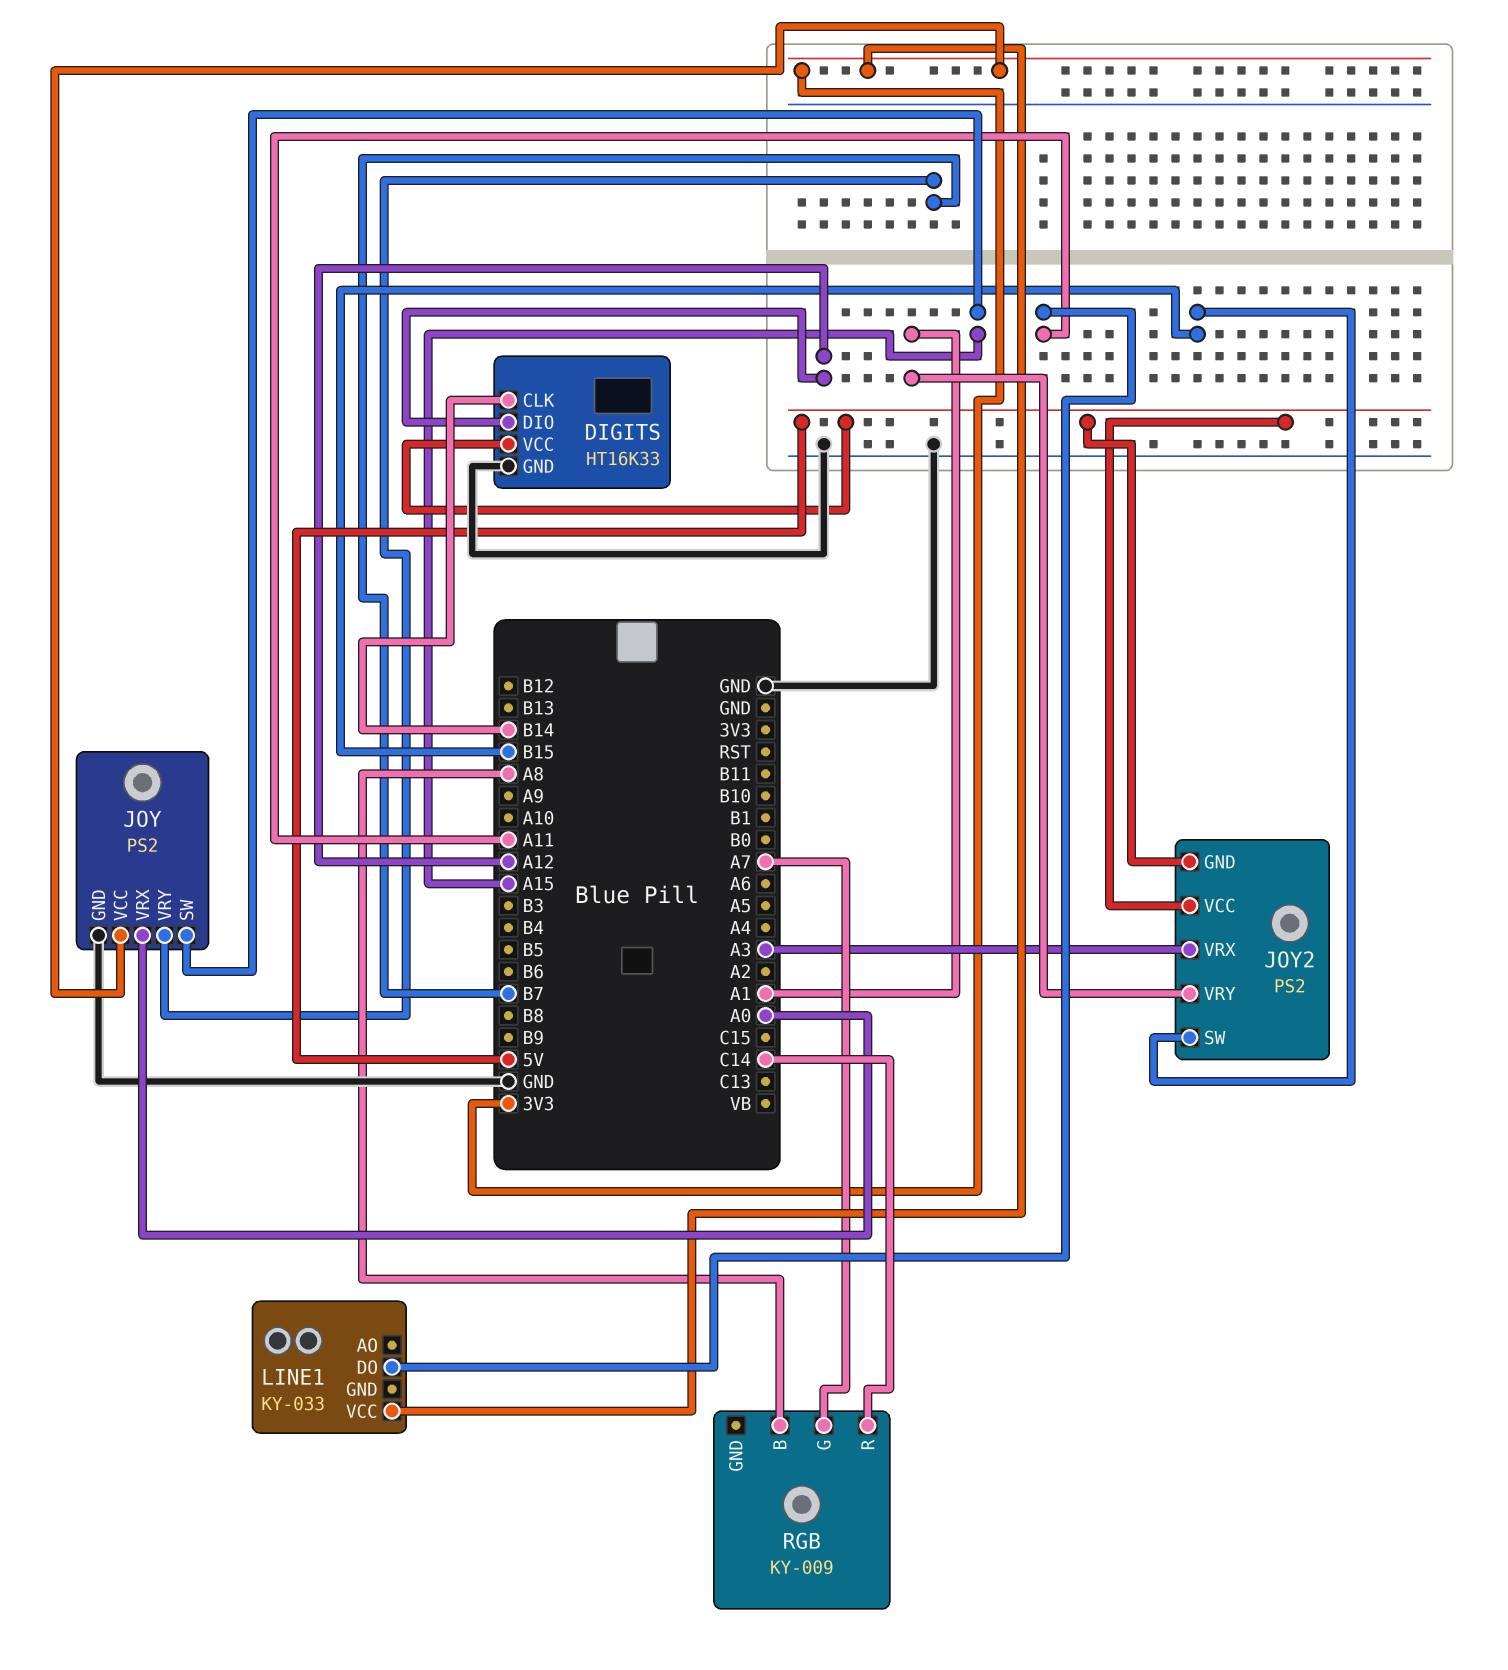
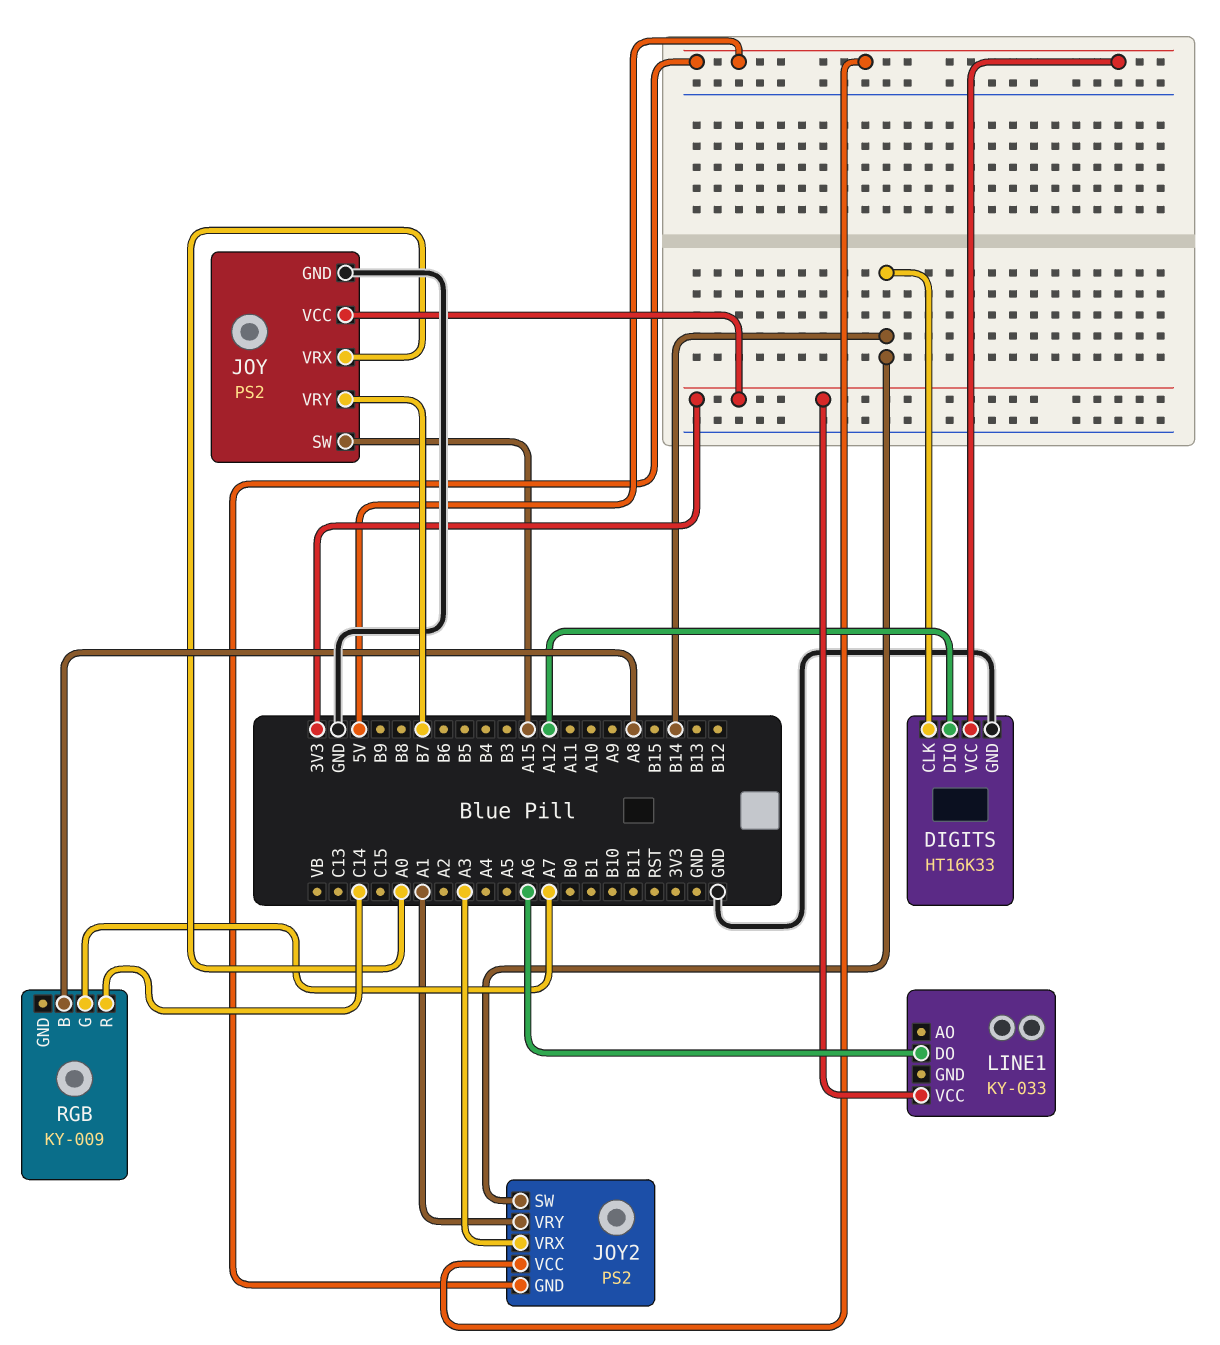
JOY2 pin SW: B15 -> B14
LINE1 pin DO: A11 -> A6

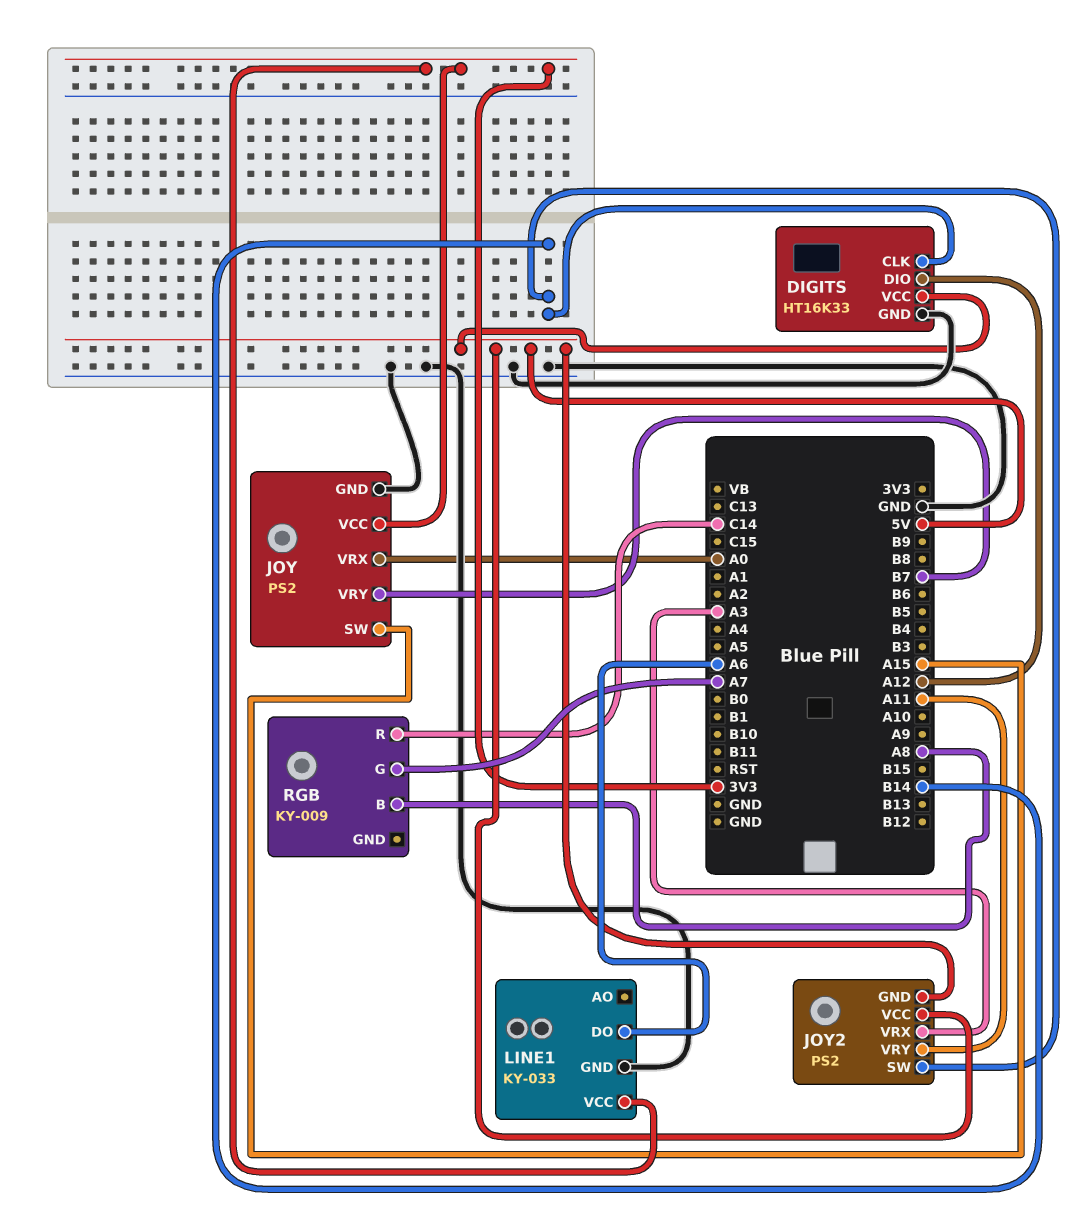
JOY2 pin VRY: A1 -> A11
LINE1 pin GND: none -> GND

